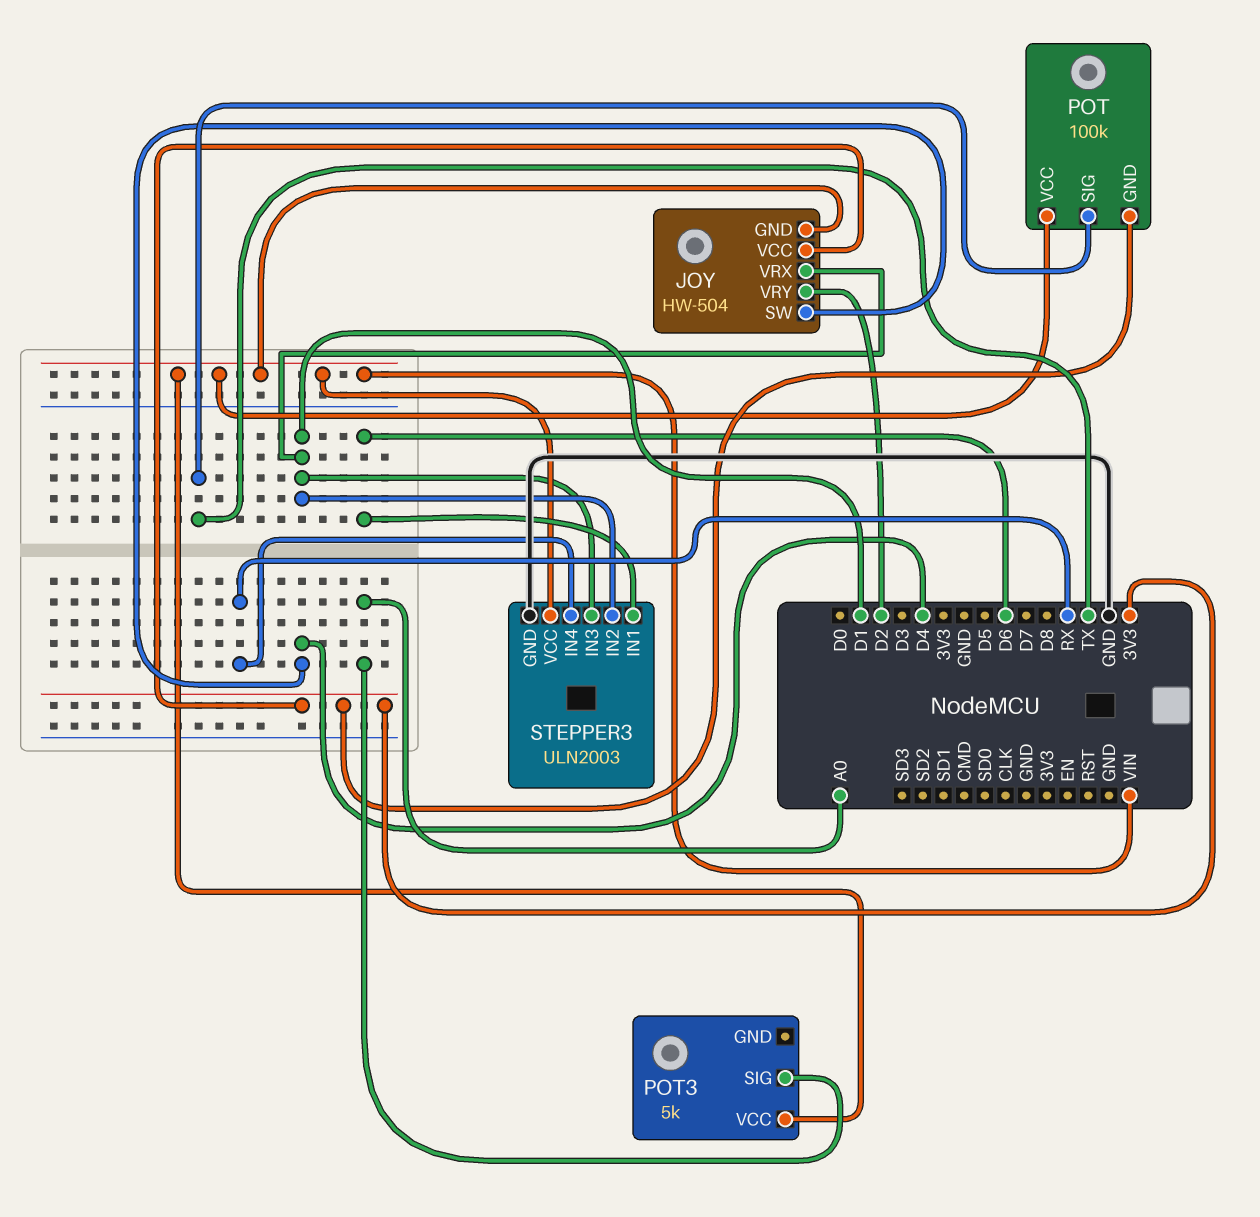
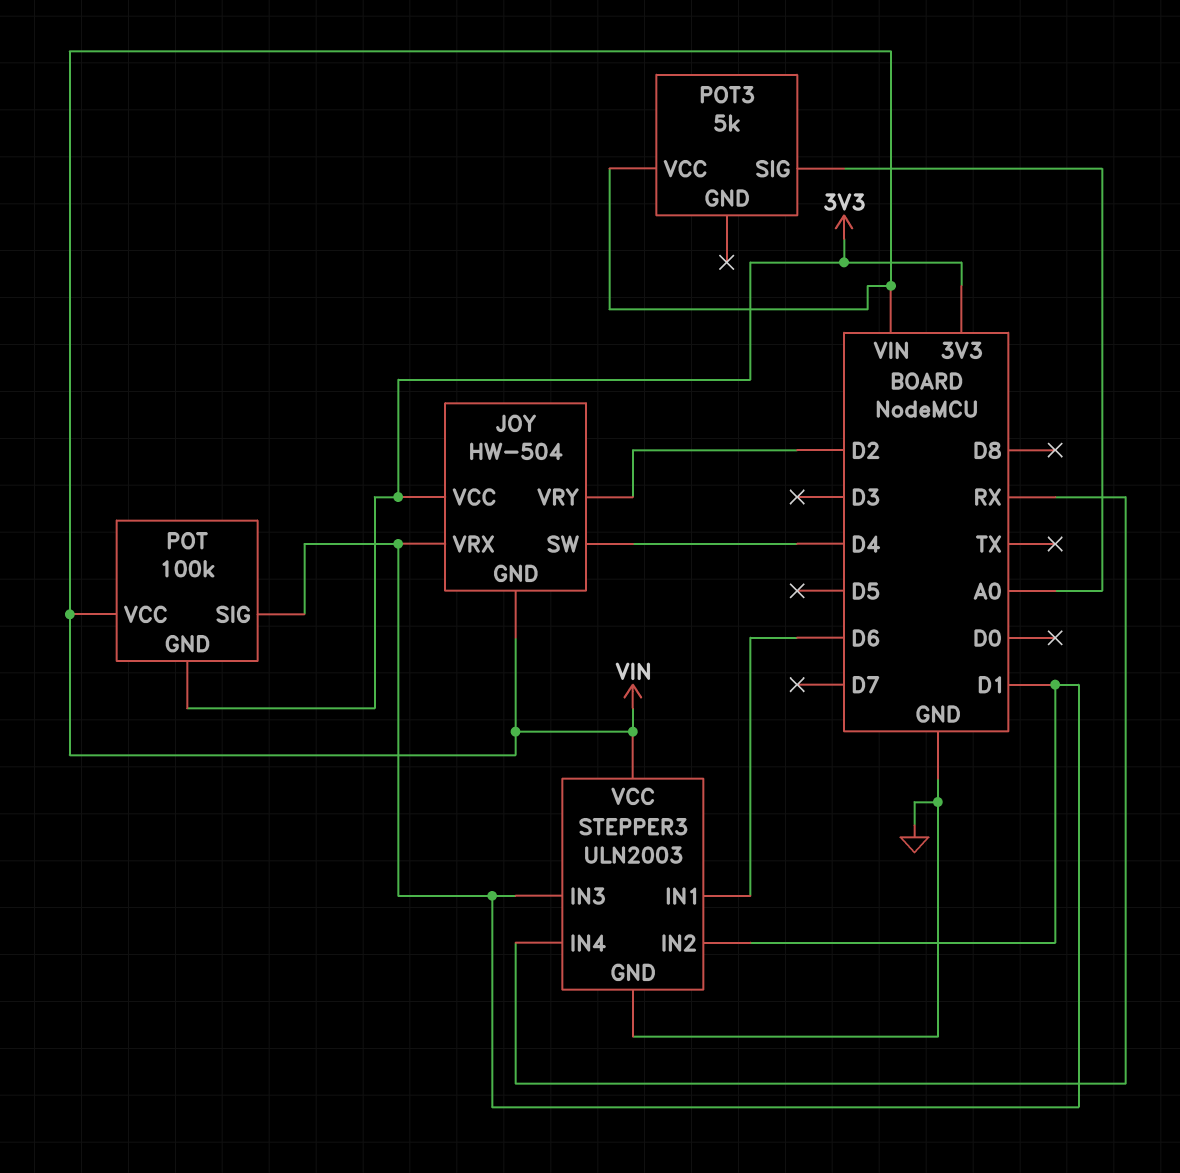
POT pin SIG: TX -> D1

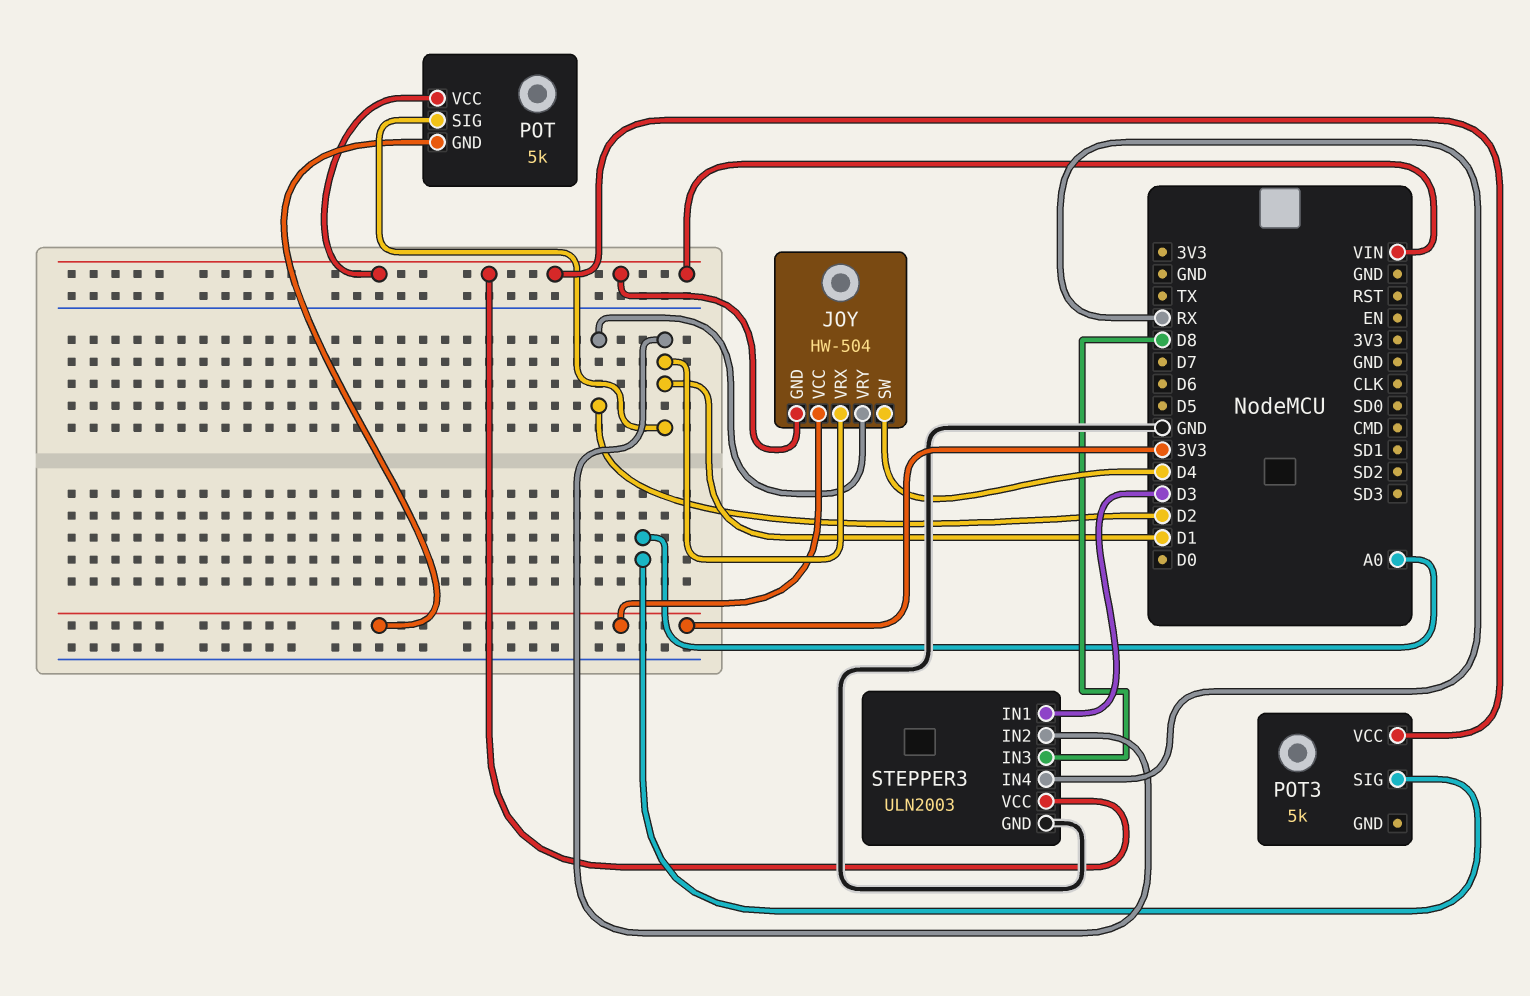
POT: 100k -> 5k
STEPPER3 pin IN1: D6 -> D3
STEPPER3 pin IN3: D1 -> D8

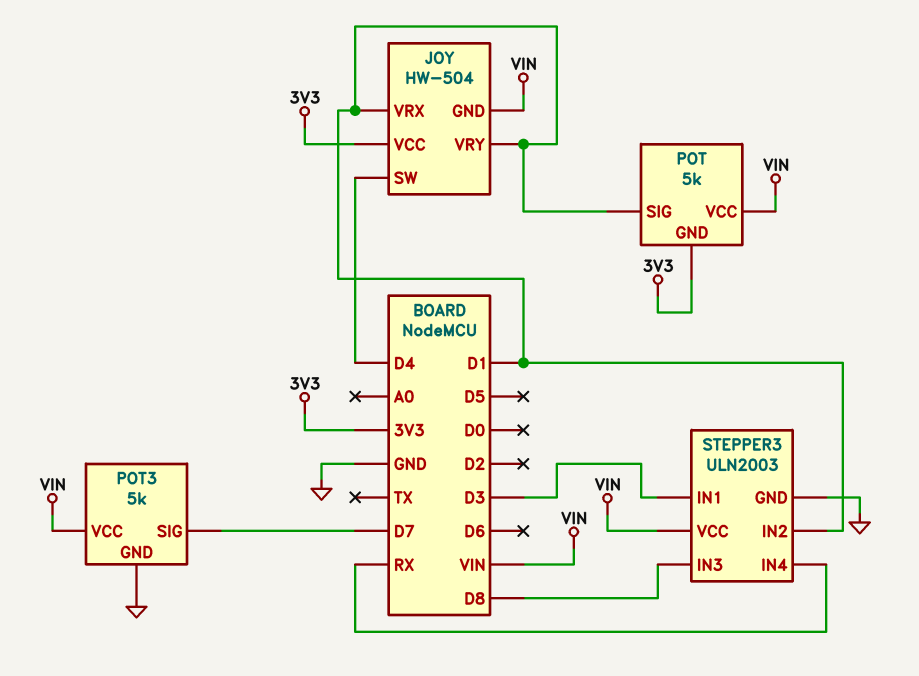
JOY pin VRY: D2 -> D1
POT3 pin GND: none -> GND
POT3 pin SIG: A0 -> D7

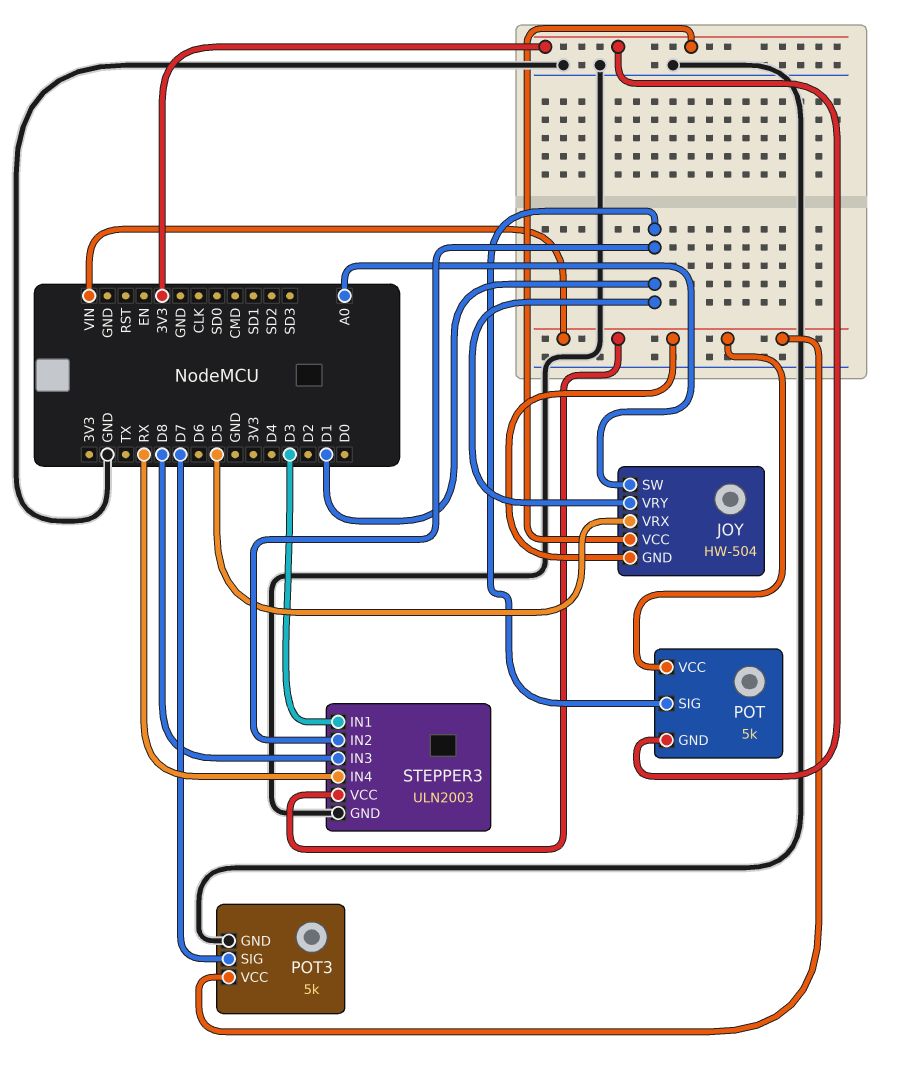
JOY pin SW: D4 -> A0
JOY pin VRX: D1 -> D5

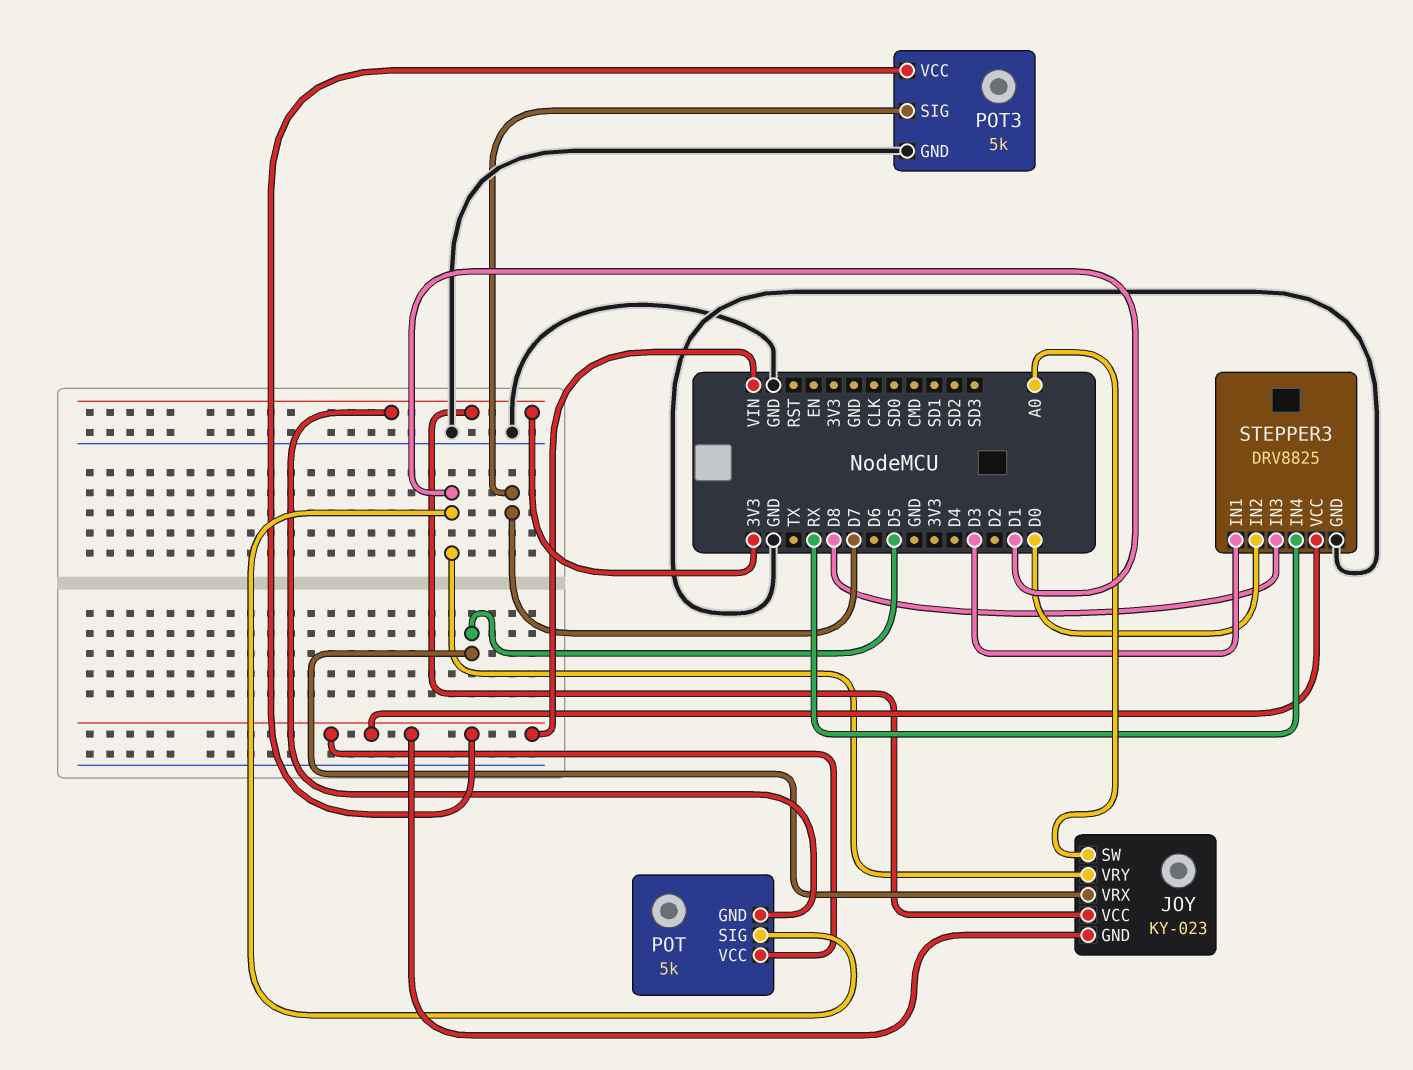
JOY: HW-504 -> KY-023
STEPPER3: ULN2003 -> DRV8825
STEPPER3 pin IN2: D1 -> D0

